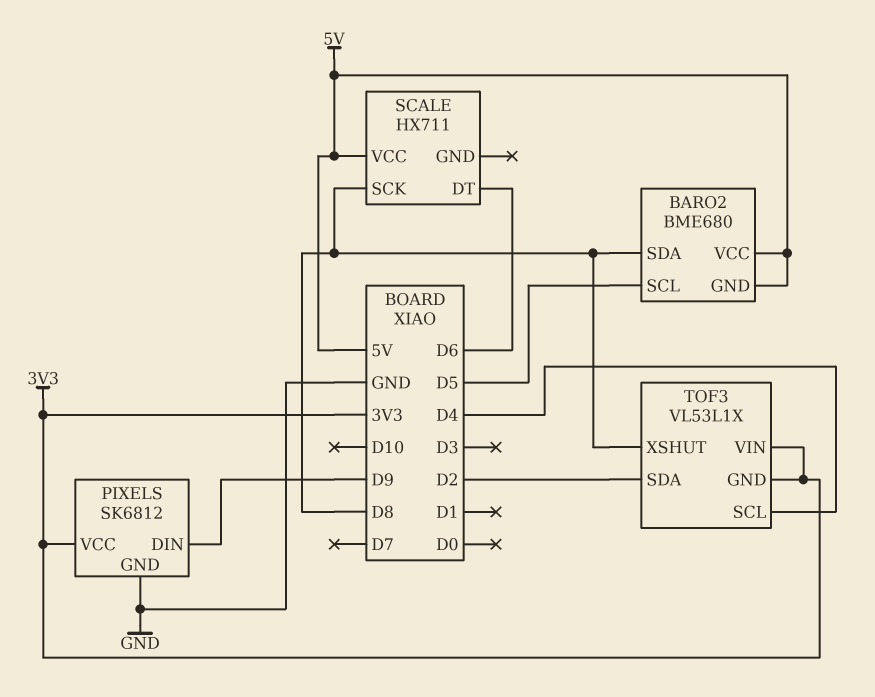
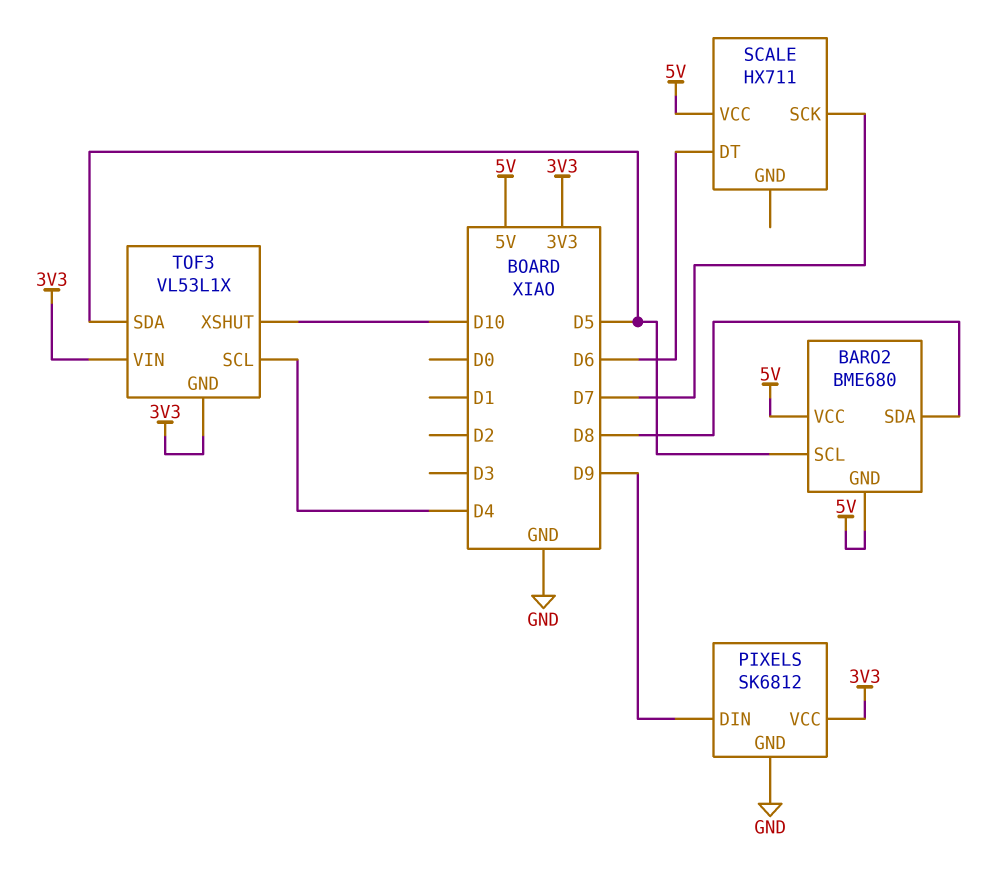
SCALE pin SCK: D8 -> D7
TOF3 pin SDA: D2 -> D5
TOF3 pin XSHUT: D8 -> D10

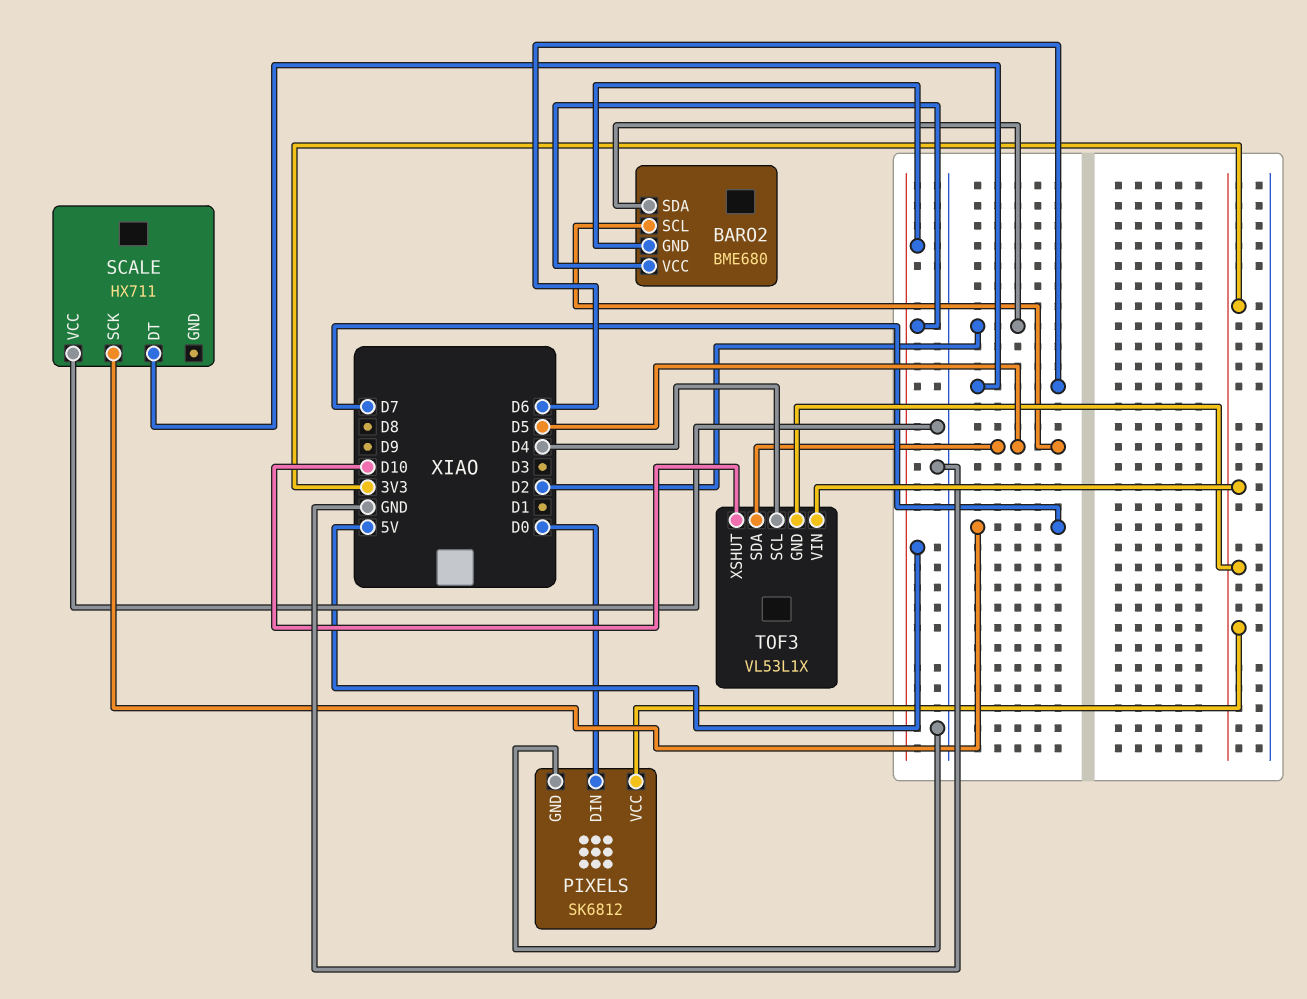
BARO2 pin SDA: D8 -> D2
PIXELS pin DIN: D9 -> D0
SCALE pin VCC: 5V -> GND

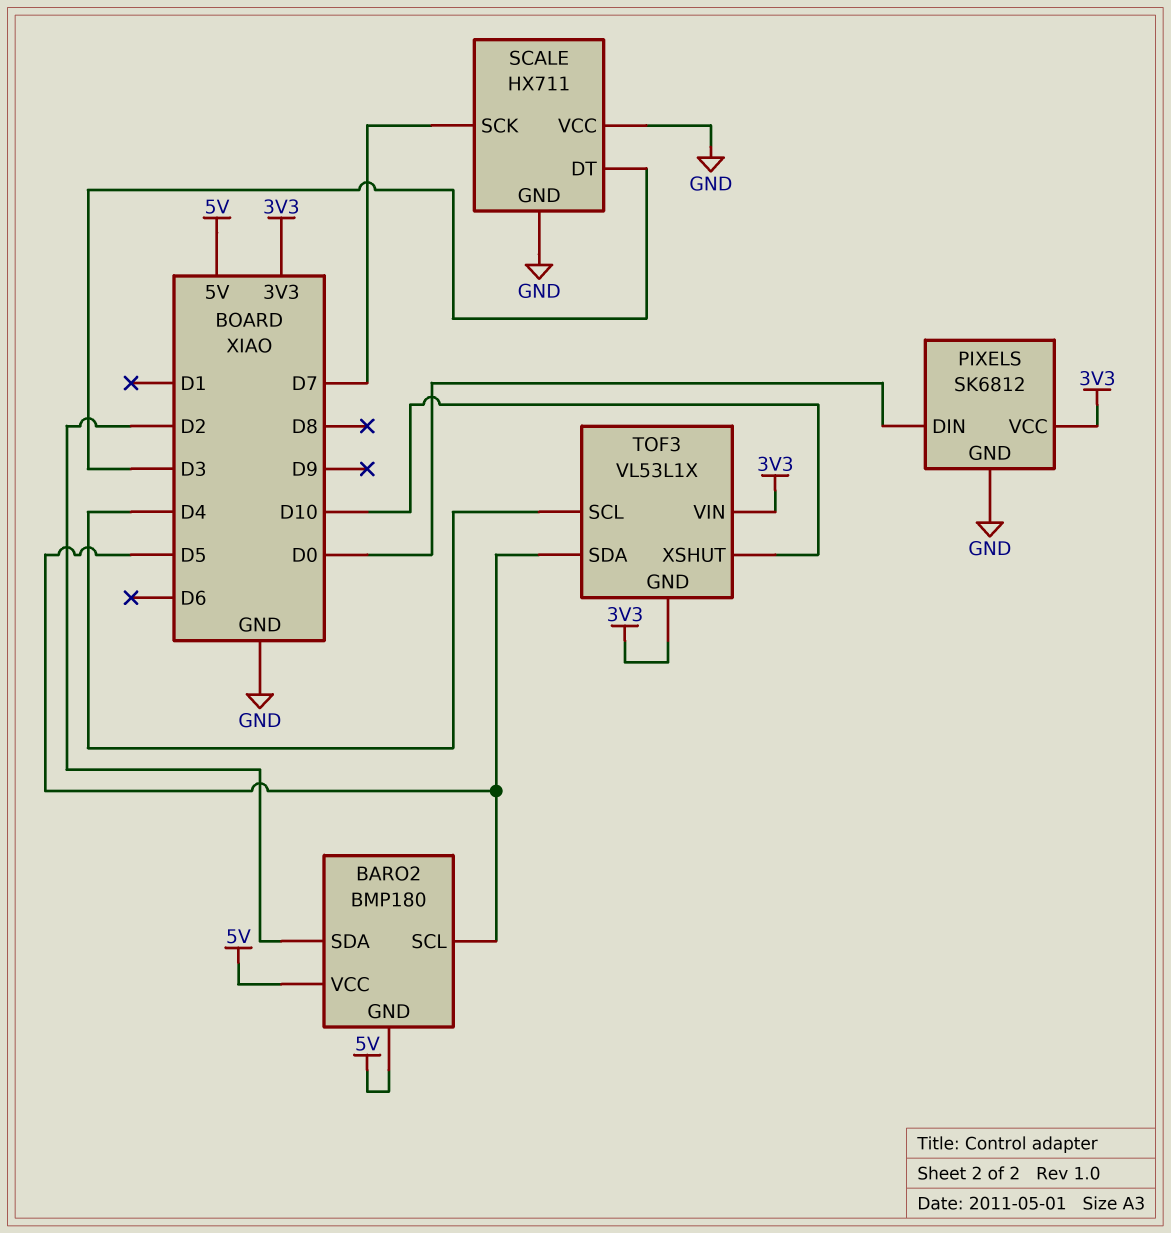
BARO2: BME680 -> BMP180
SCALE pin DT: D6 -> D3
SCALE pin GND: none -> GND

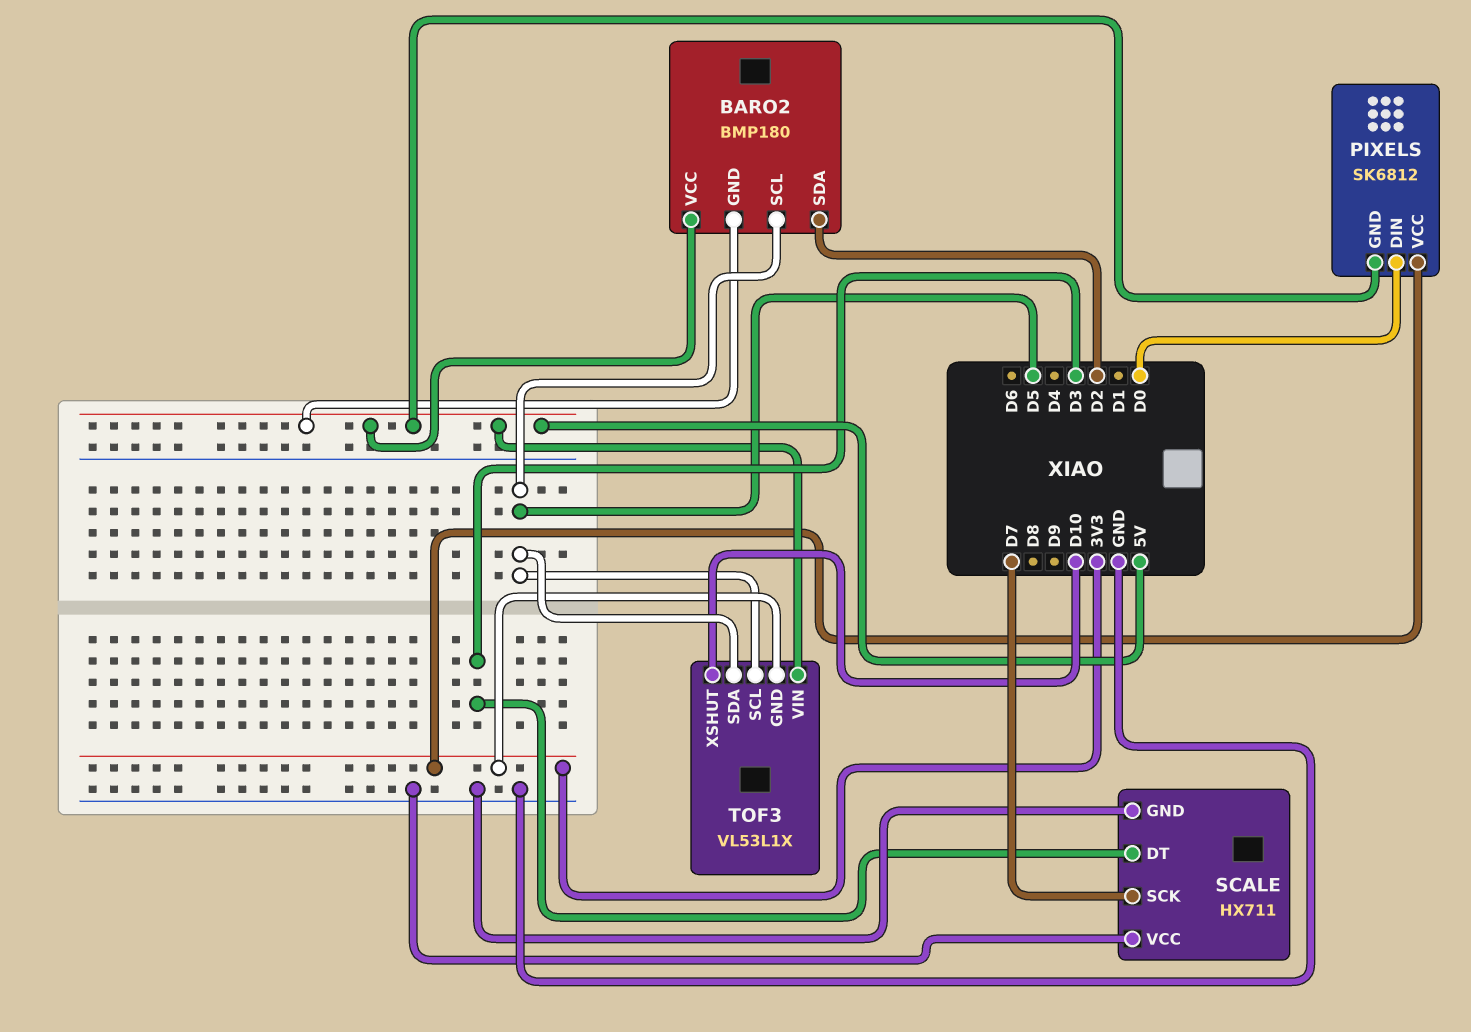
PIXELS pin GND: GND -> 5V
TOF3 pin SCL: D4 -> D5
TOF3 pin VIN: 3V3 -> 5V

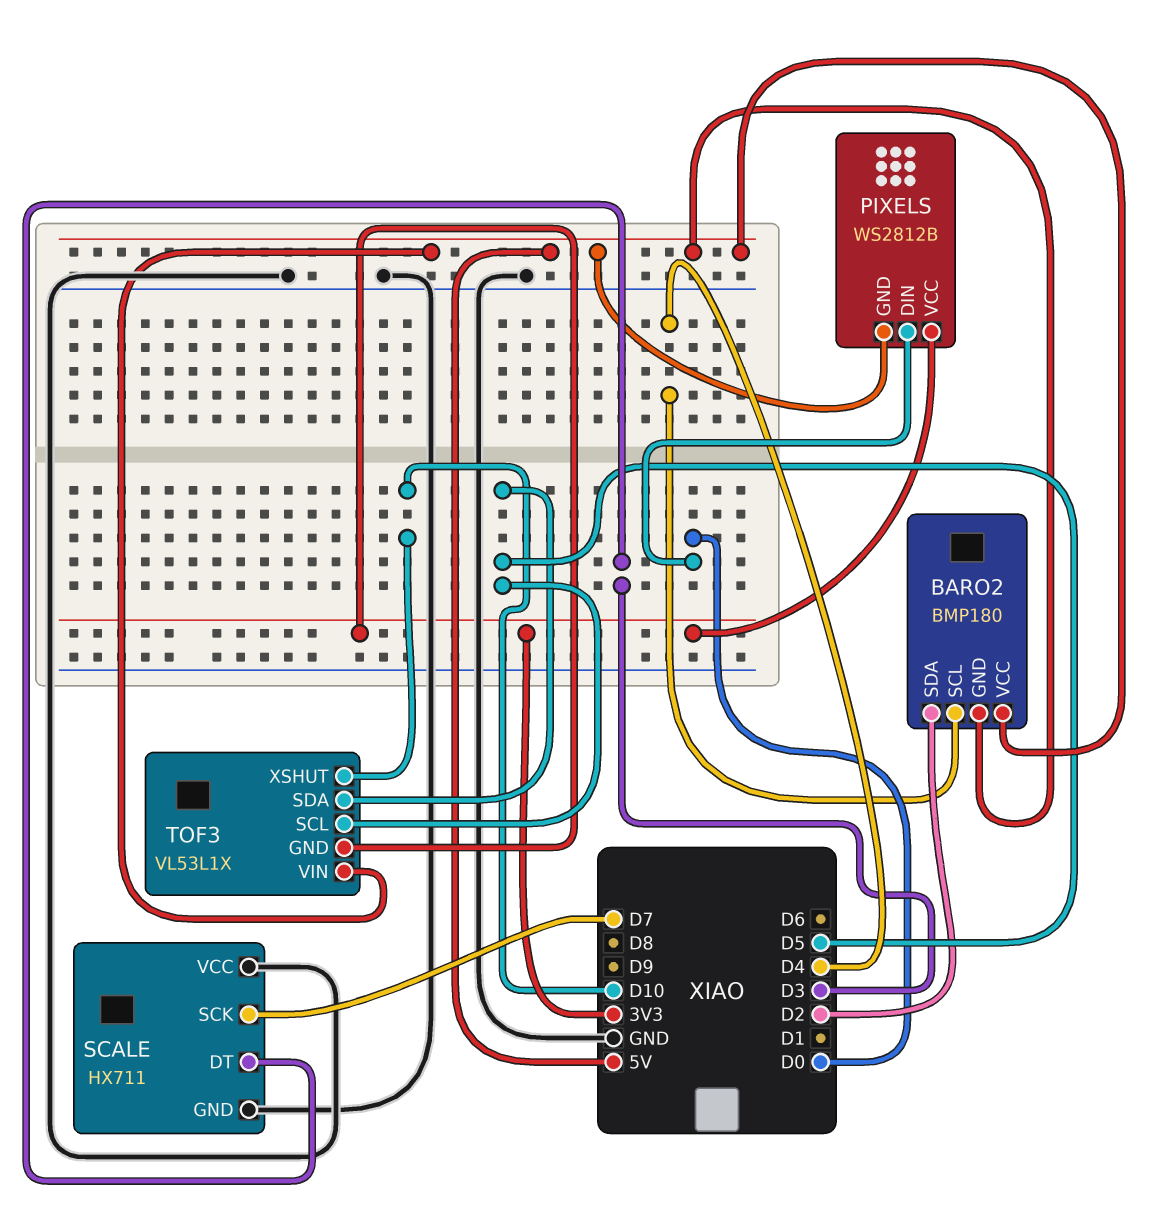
BARO2 pin SCL: D5 -> D4
PIXELS: SK6812 -> WS2812B

